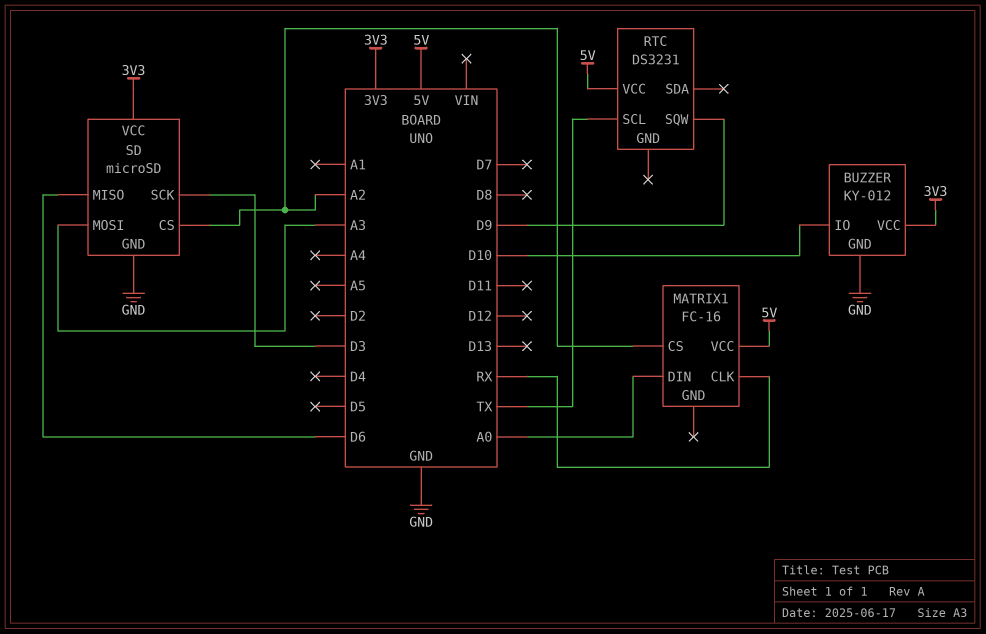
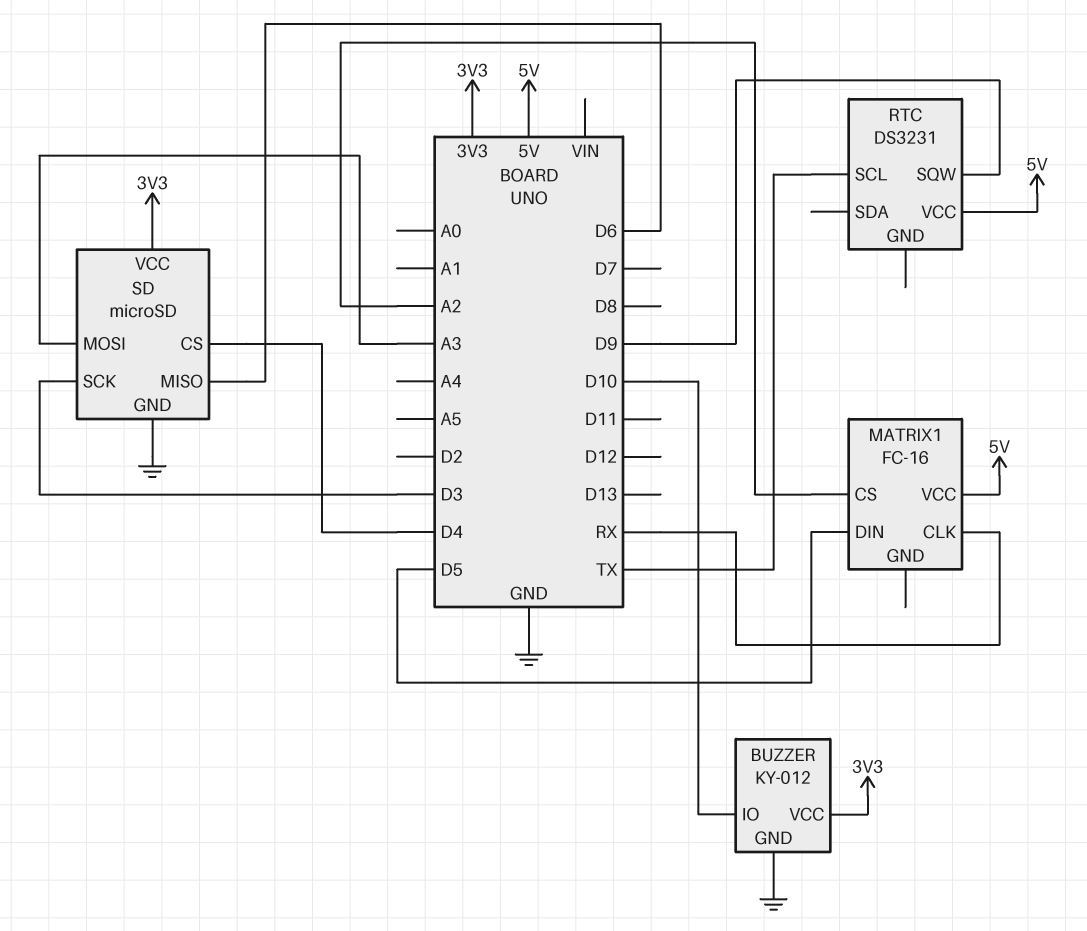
MATRIX1 pin DIN: A0 -> D5
SD pin CS: A2 -> D4

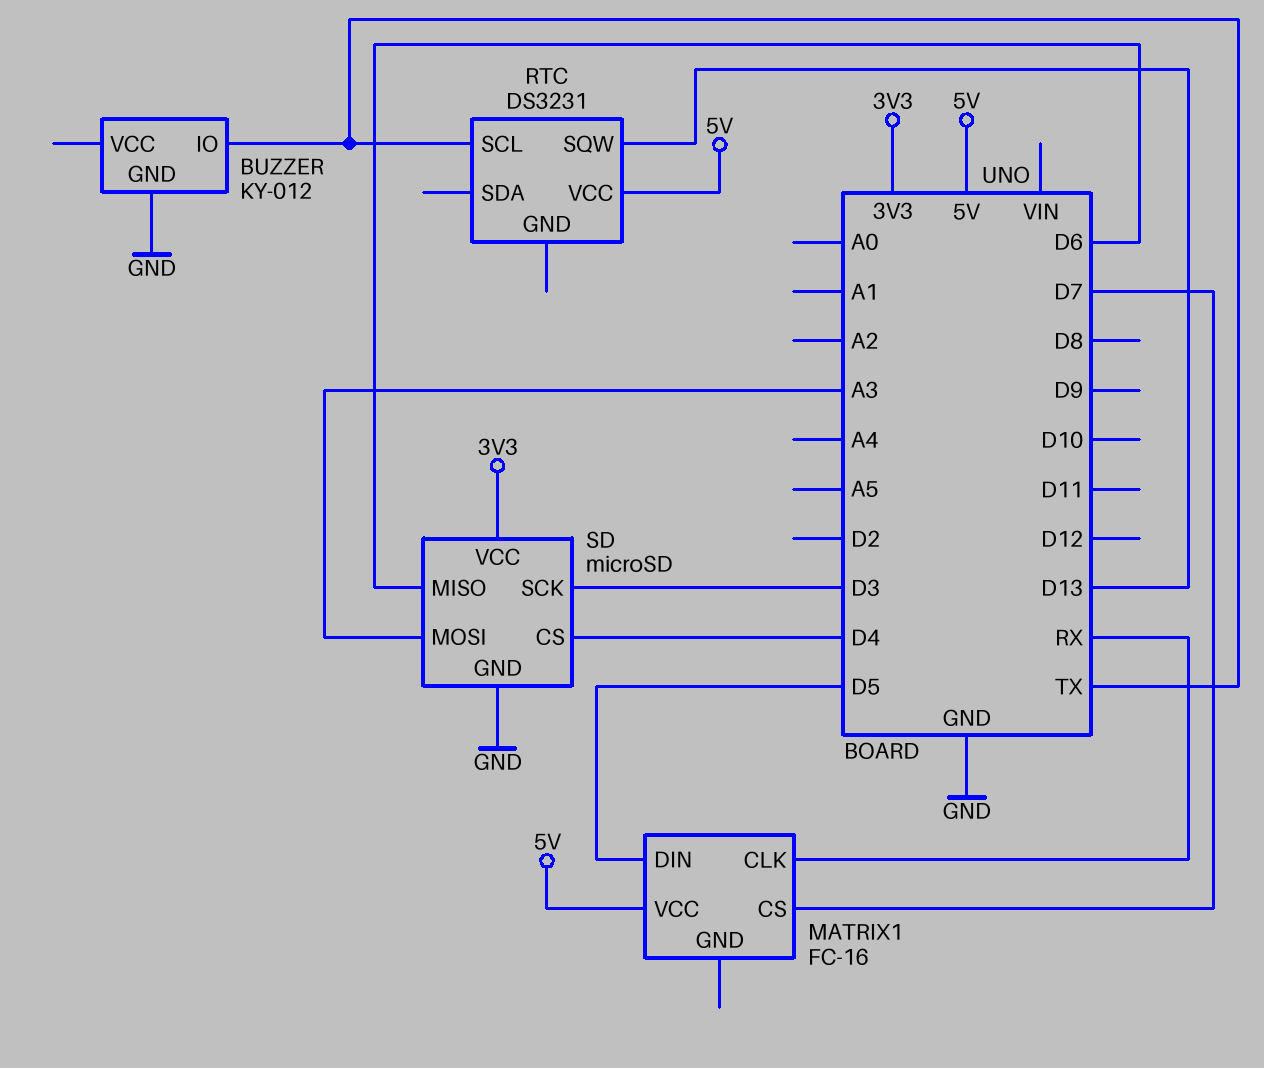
BUZZER pin IO: D10 -> TX
BUZZER pin VCC: 3V3 -> none
MATRIX1 pin CS: A2 -> D7
RTC pin SQW: D9 -> D13

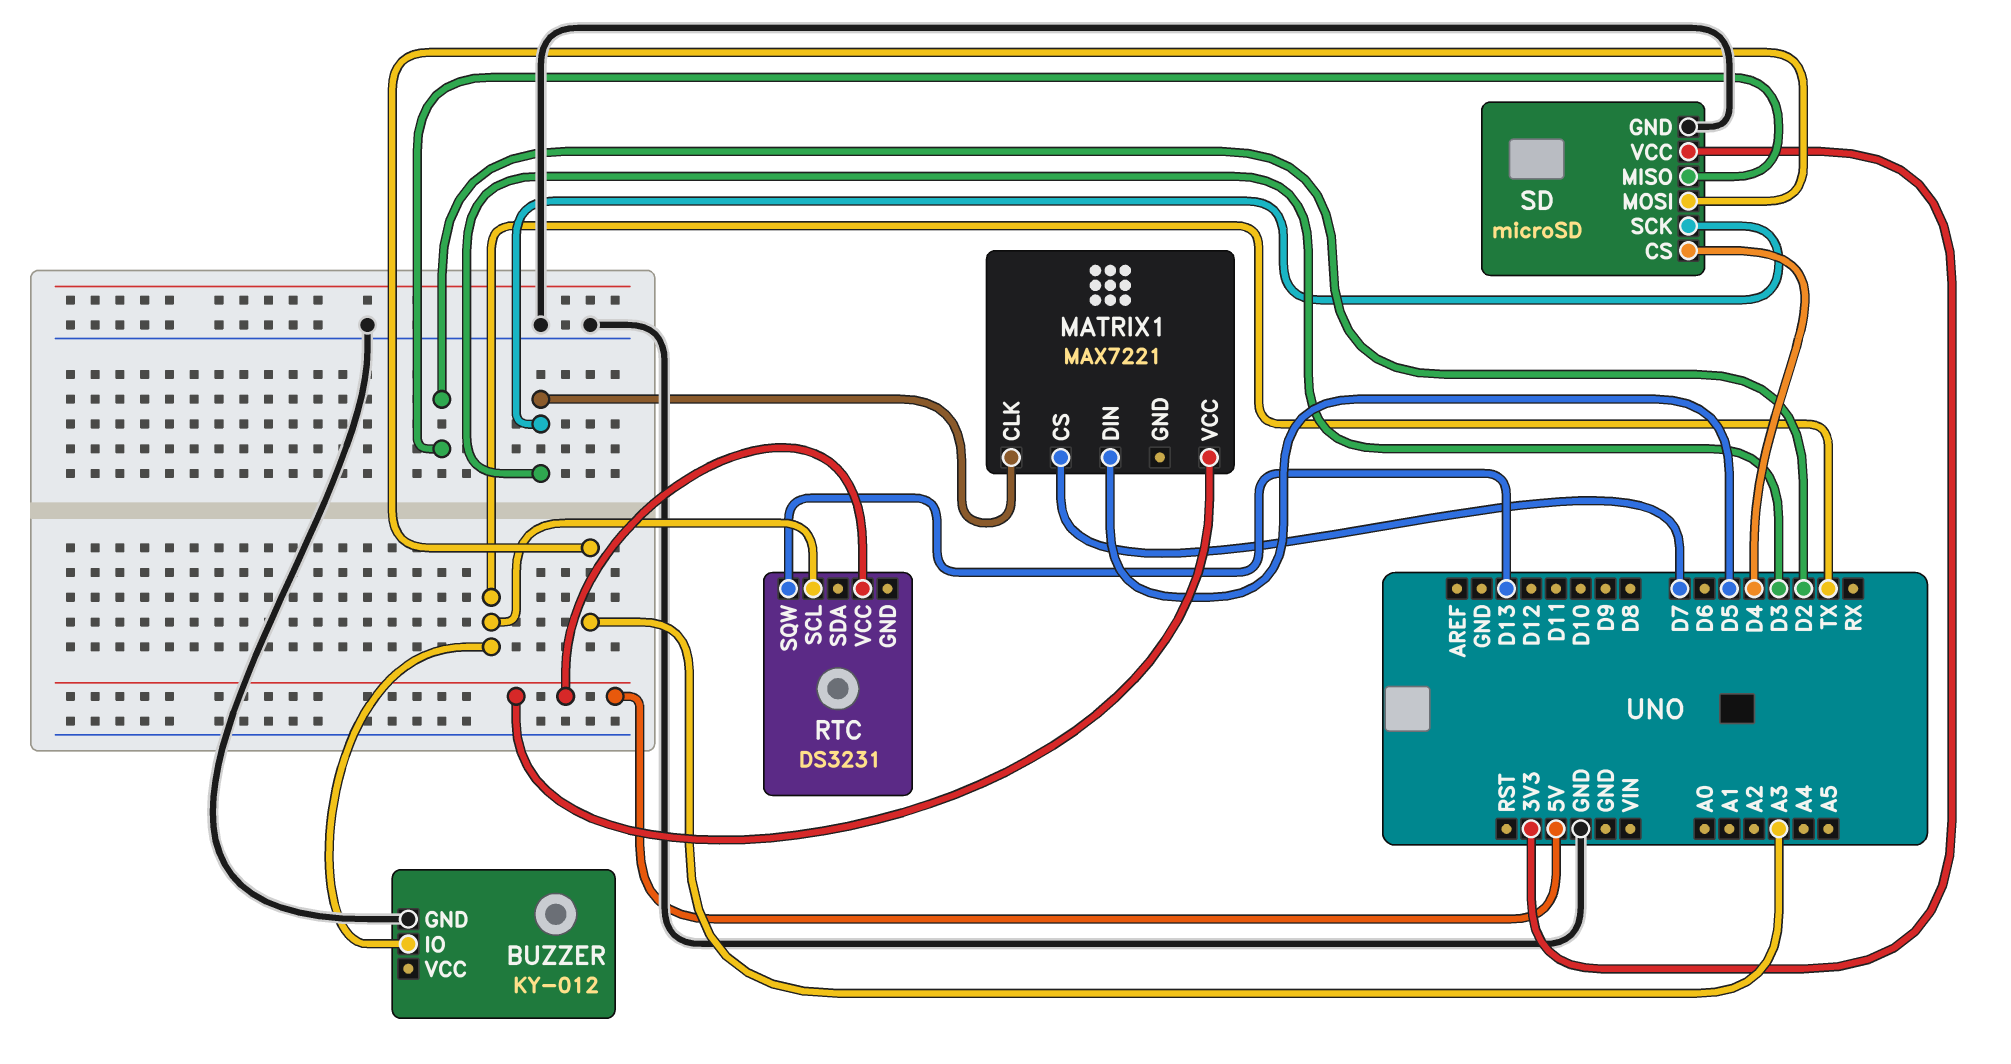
MATRIX1: FC-16 -> MAX7221
MATRIX1 pin CLK: RX -> D3
SD pin MISO: D6 -> D2

